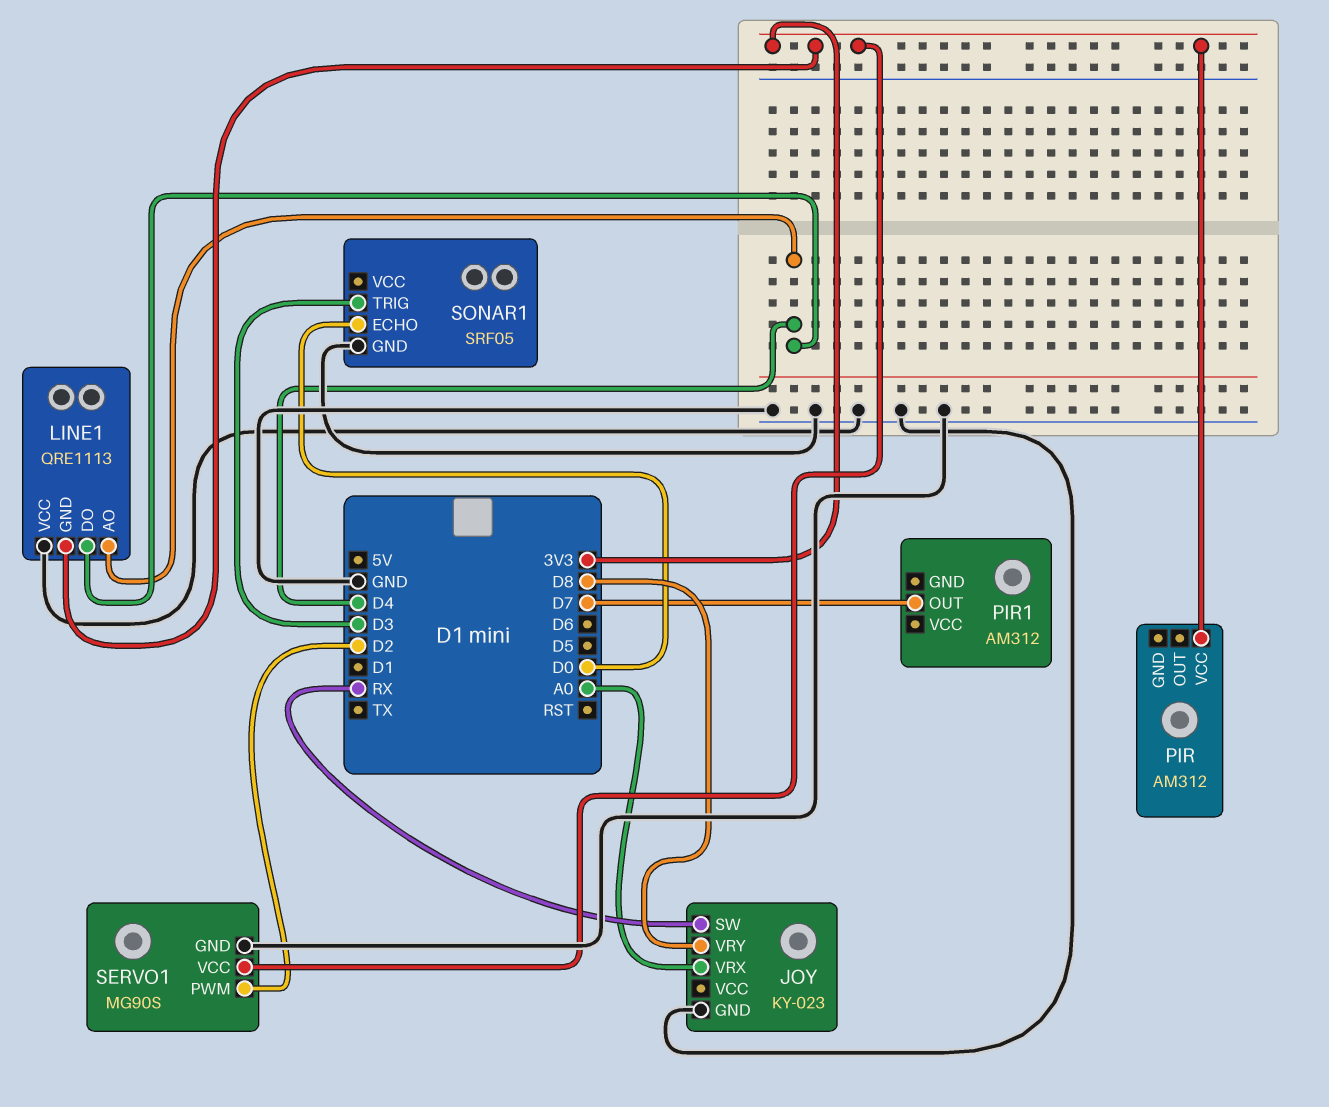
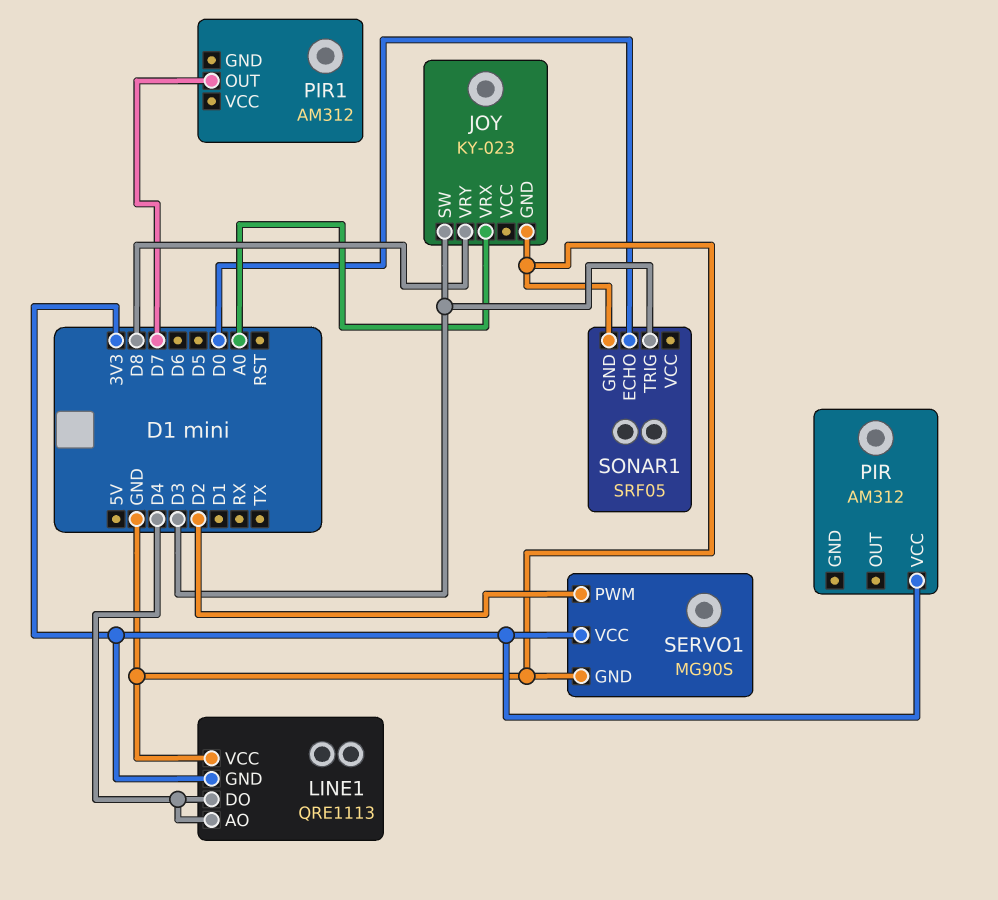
JOY pin SW: RX -> D3

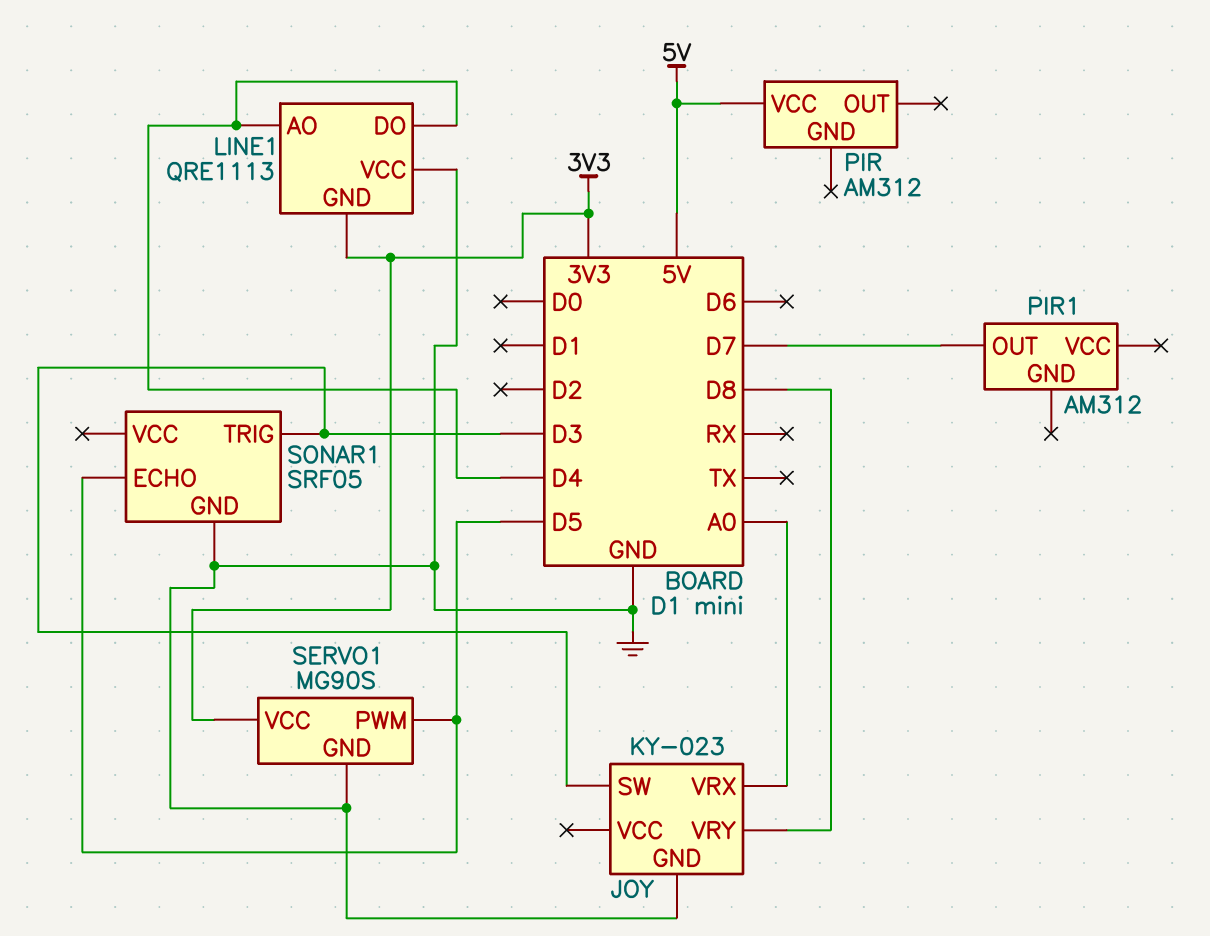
PIR pin VCC: 3V3 -> 5V
SERVO1 pin PWM: D2 -> D5
SONAR1 pin ECHO: D0 -> D5

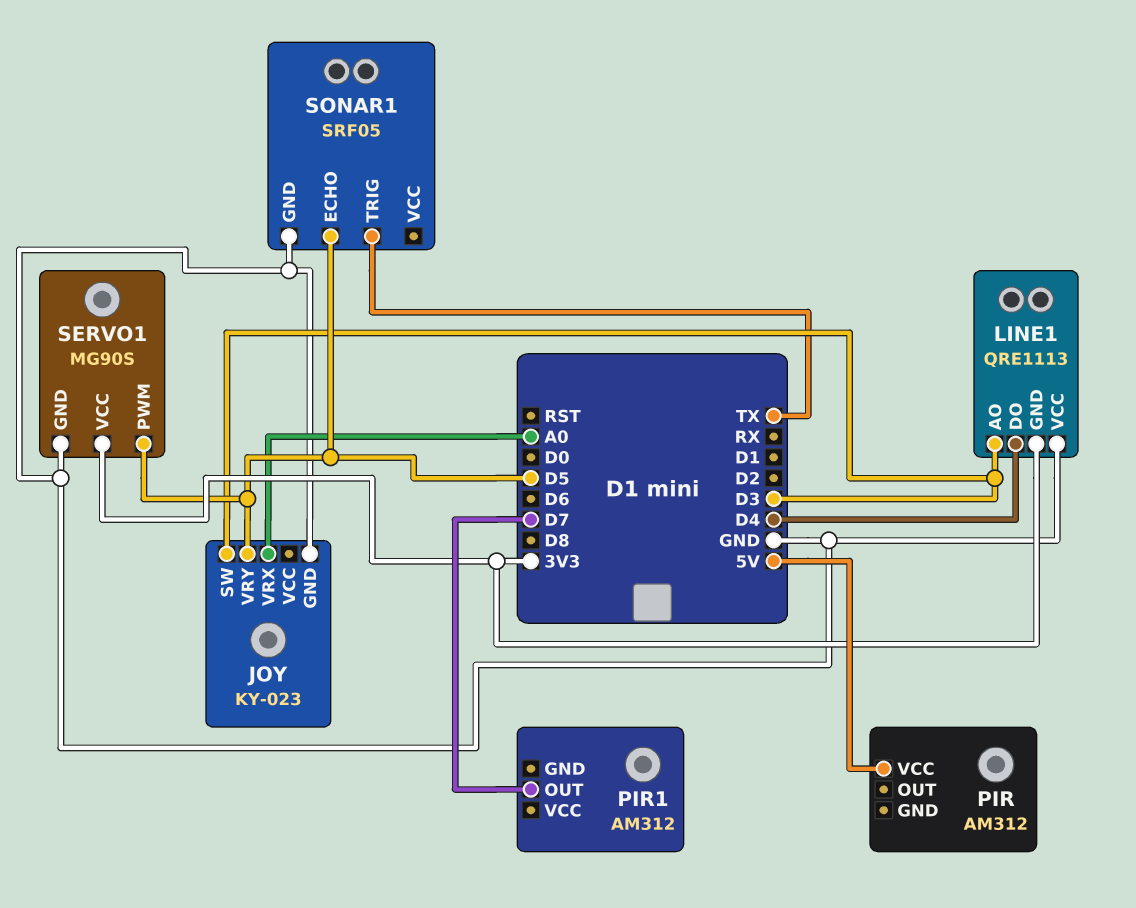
JOY pin VRY: D8 -> D5
LINE1 pin AO: D4 -> D3
SONAR1 pin TRIG: D3 -> TX

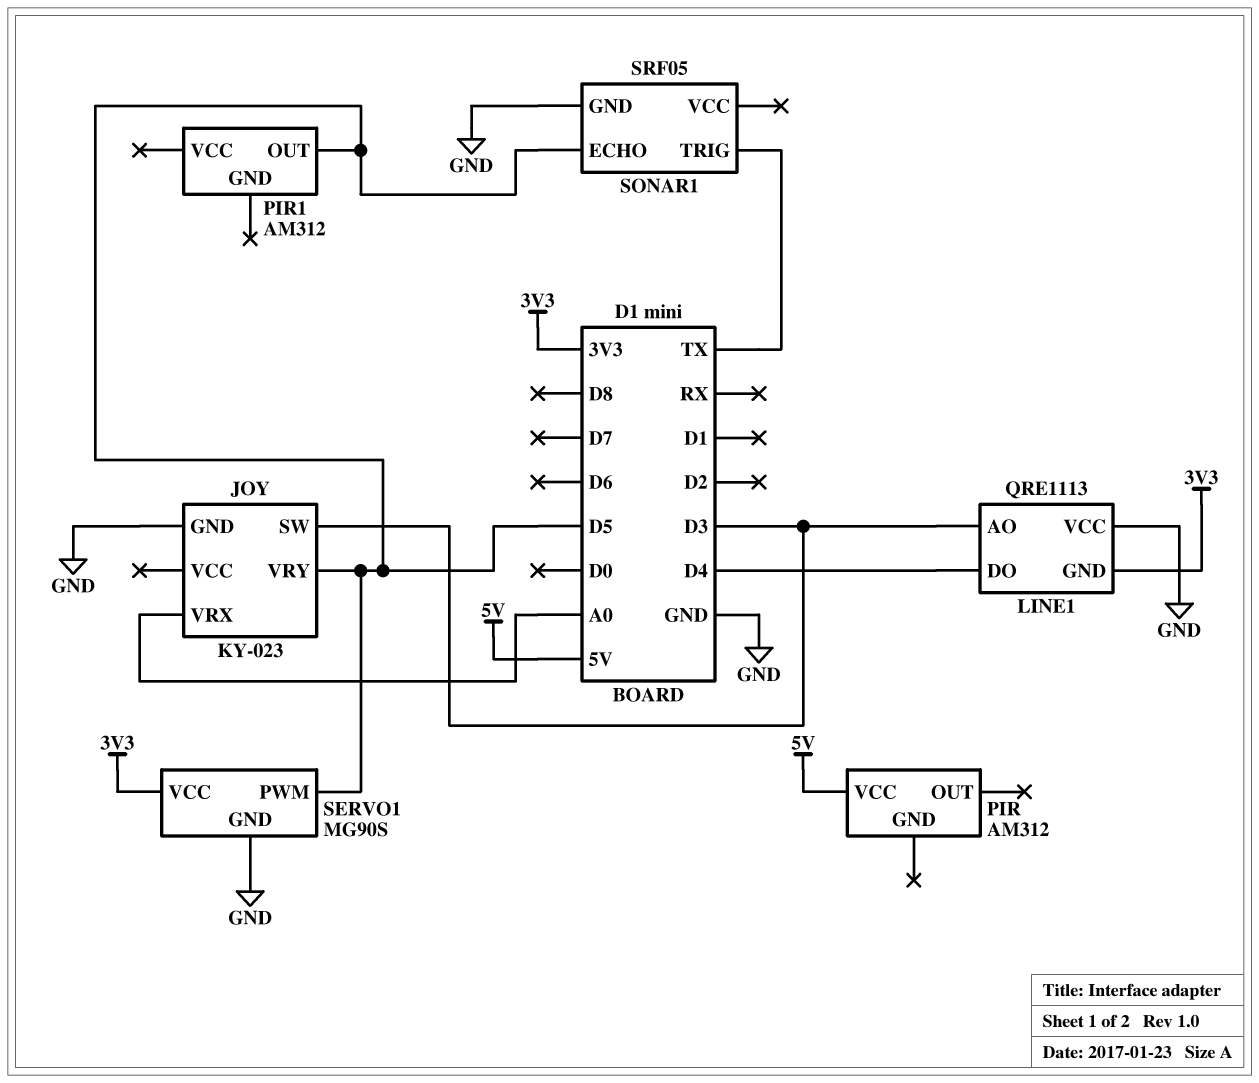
PIR1 pin OUT: D7 -> D5

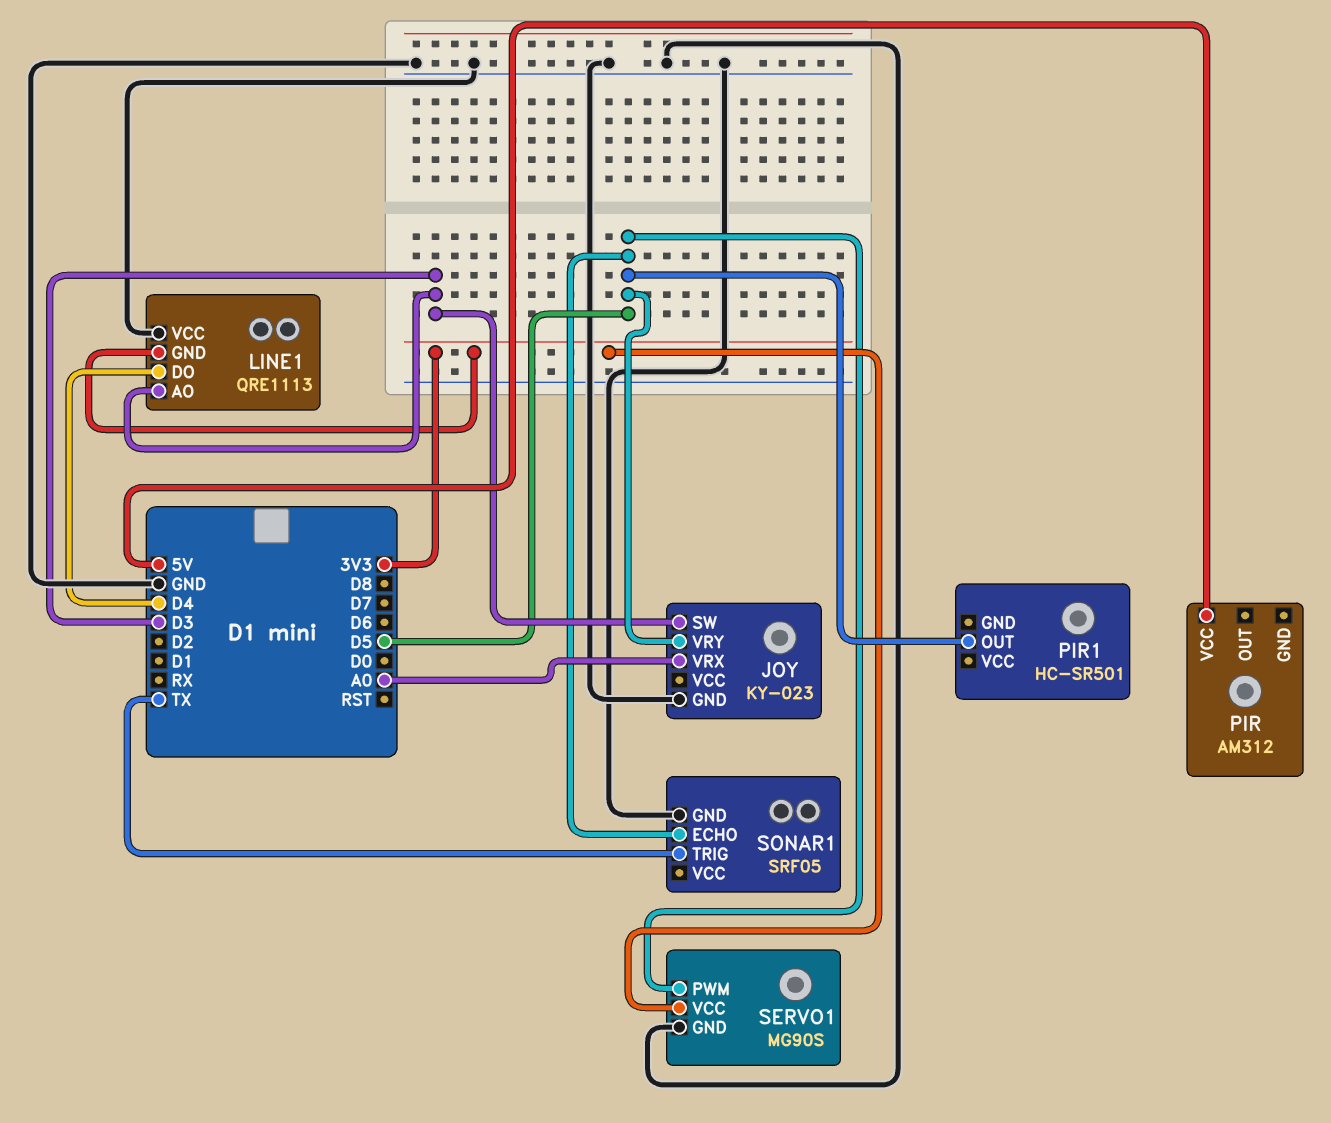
PIR1: AM312 -> HC-SR501

